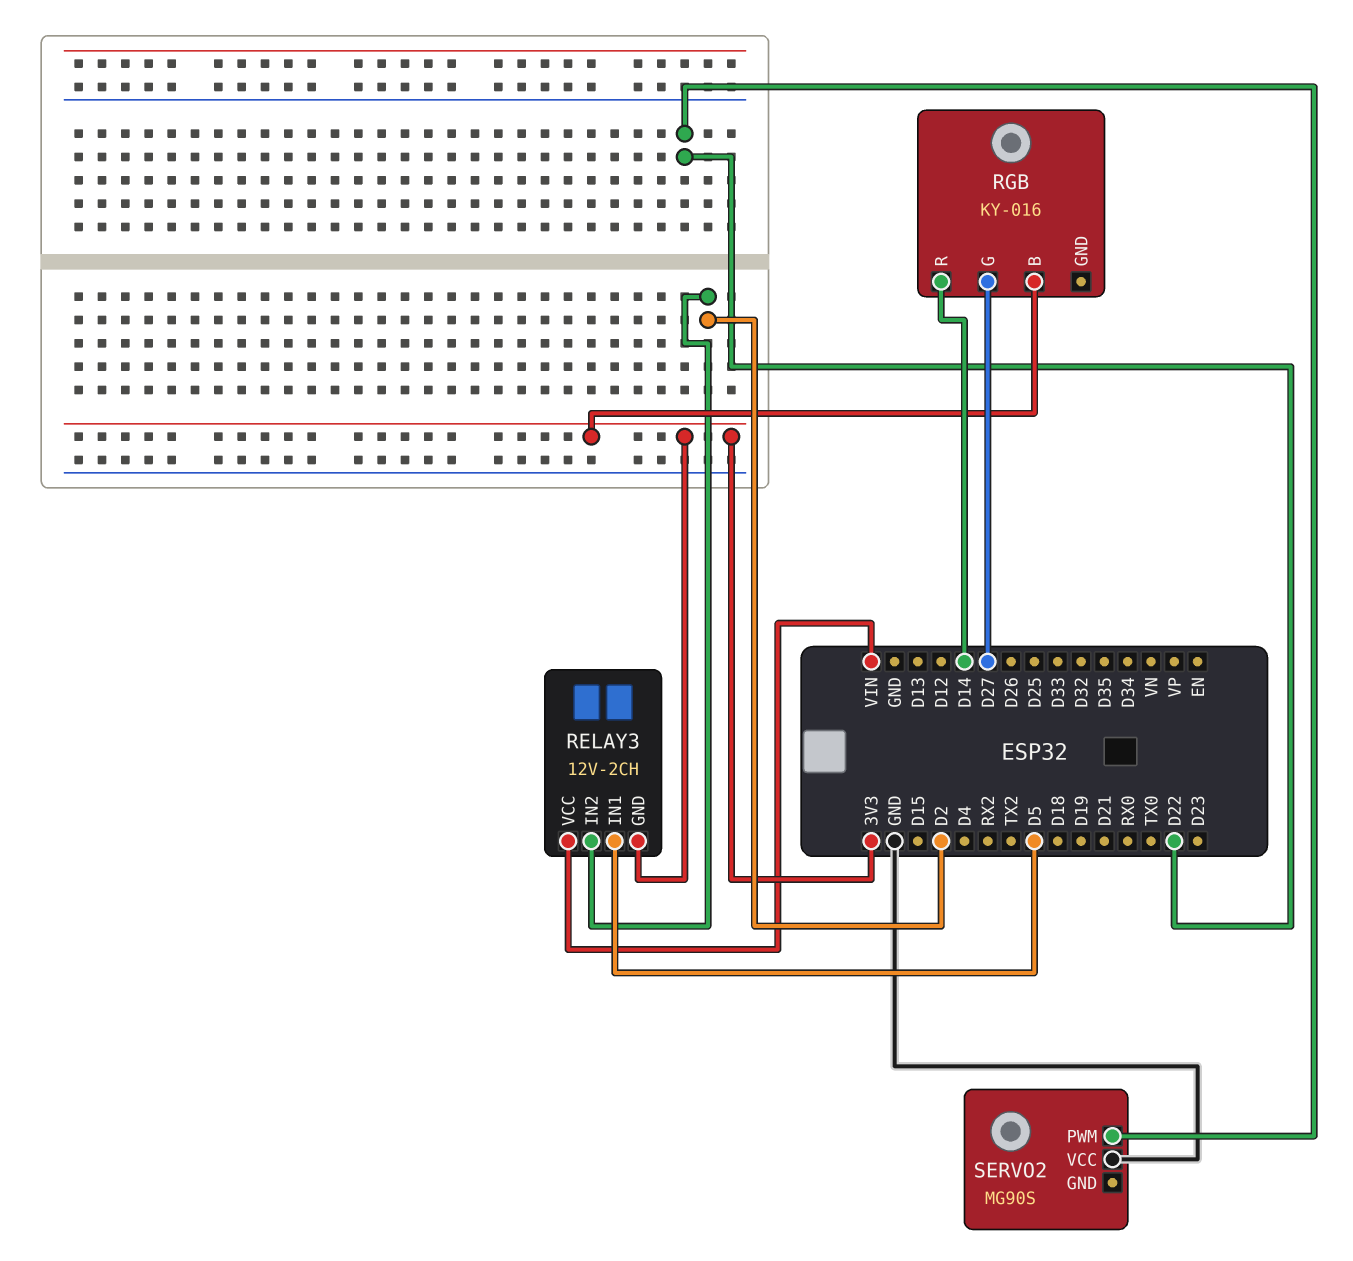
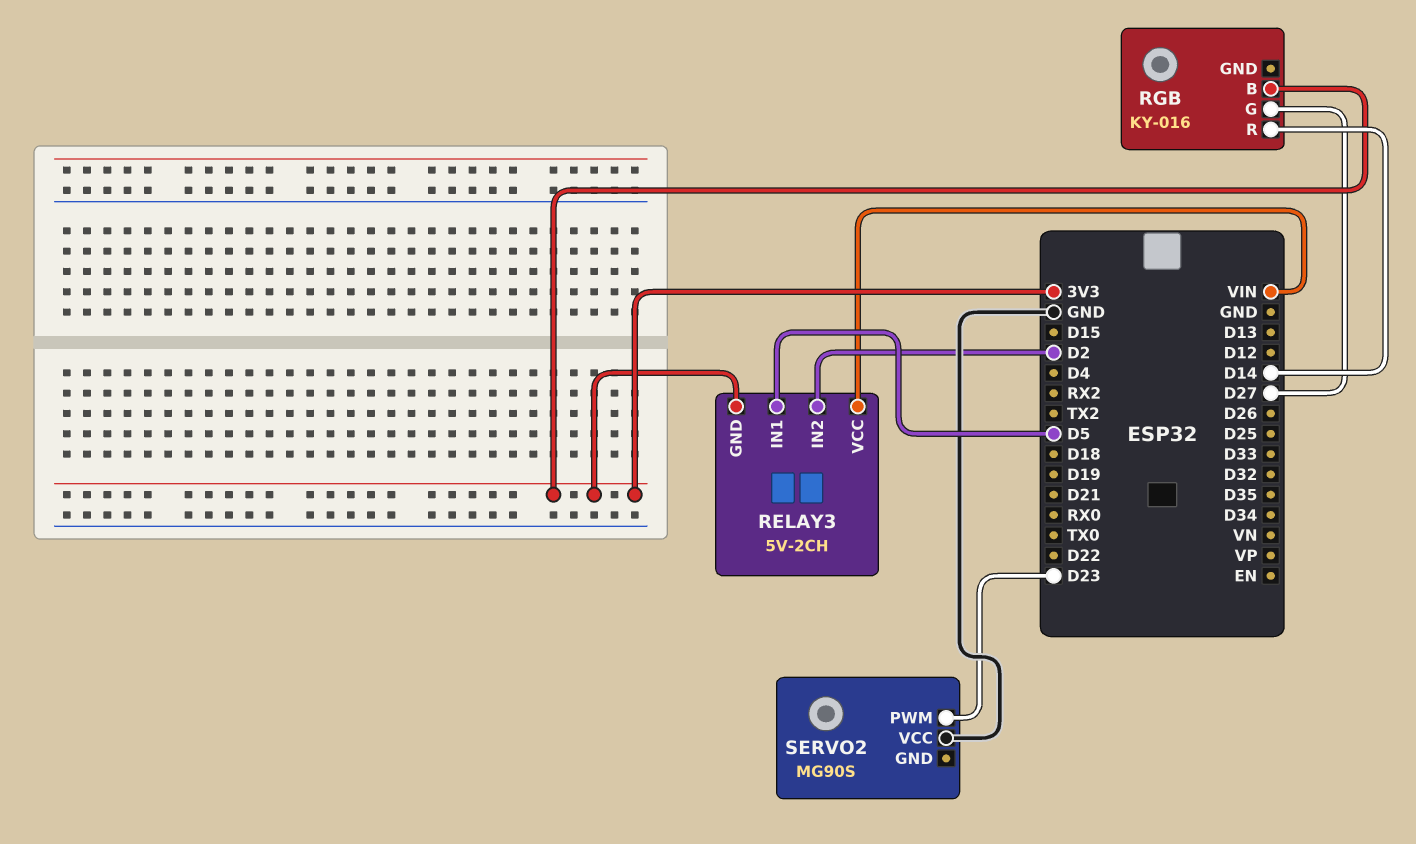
RELAY3: 12V-2CH -> 5V-2CH
SERVO2 pin PWM: D22 -> D23

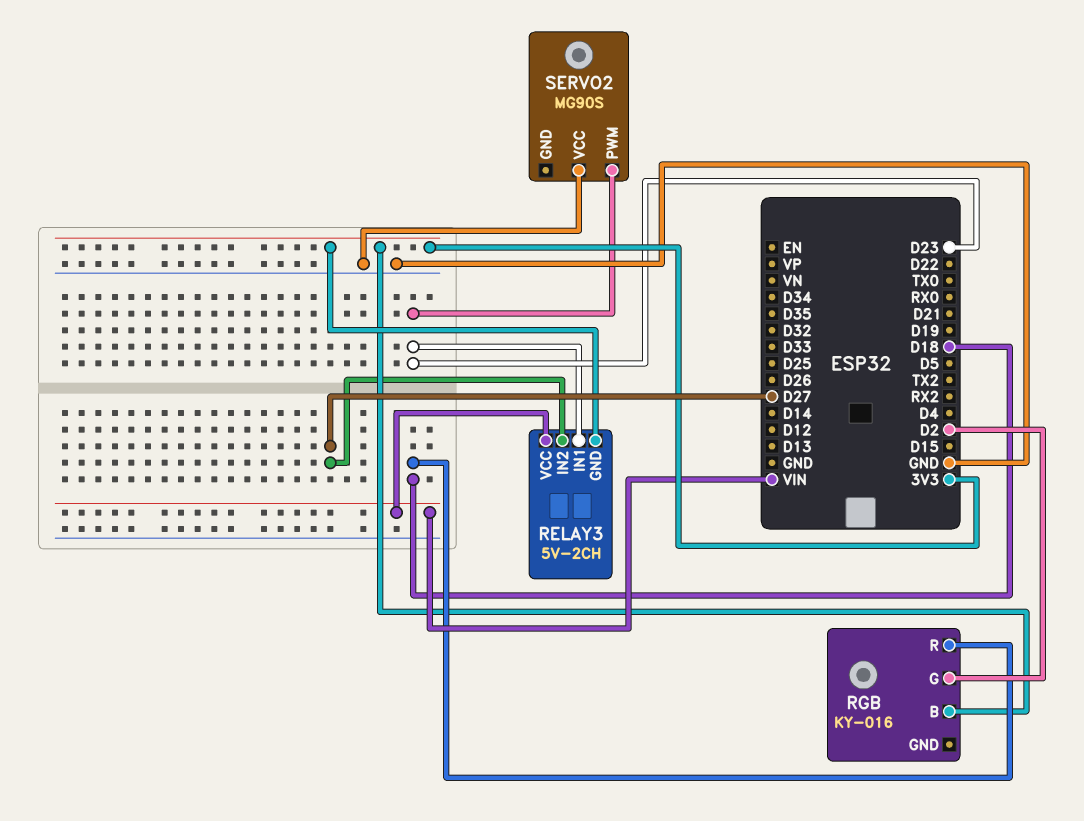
RELAY3 pin IN1: D5 -> D23
RELAY3 pin IN2: D2 -> D27
RGB pin G: D27 -> D2
RGB pin R: D14 -> D18

